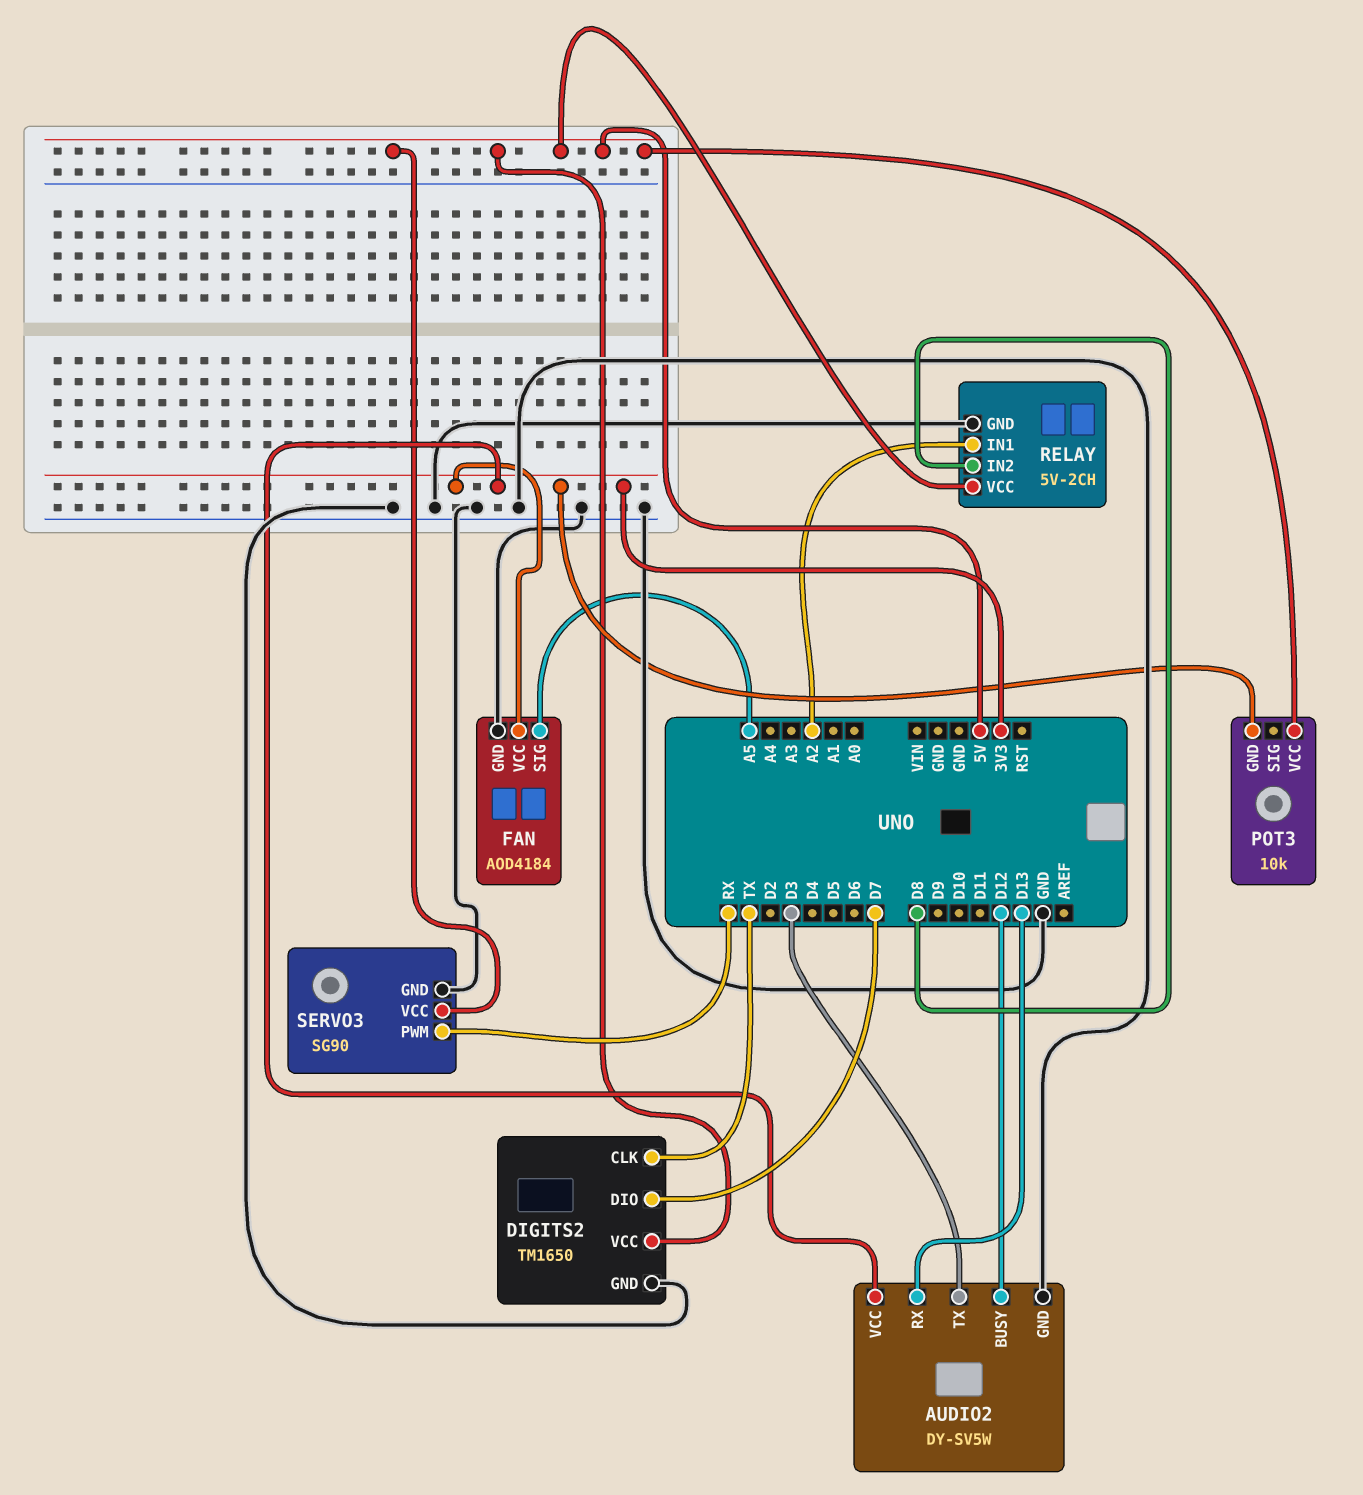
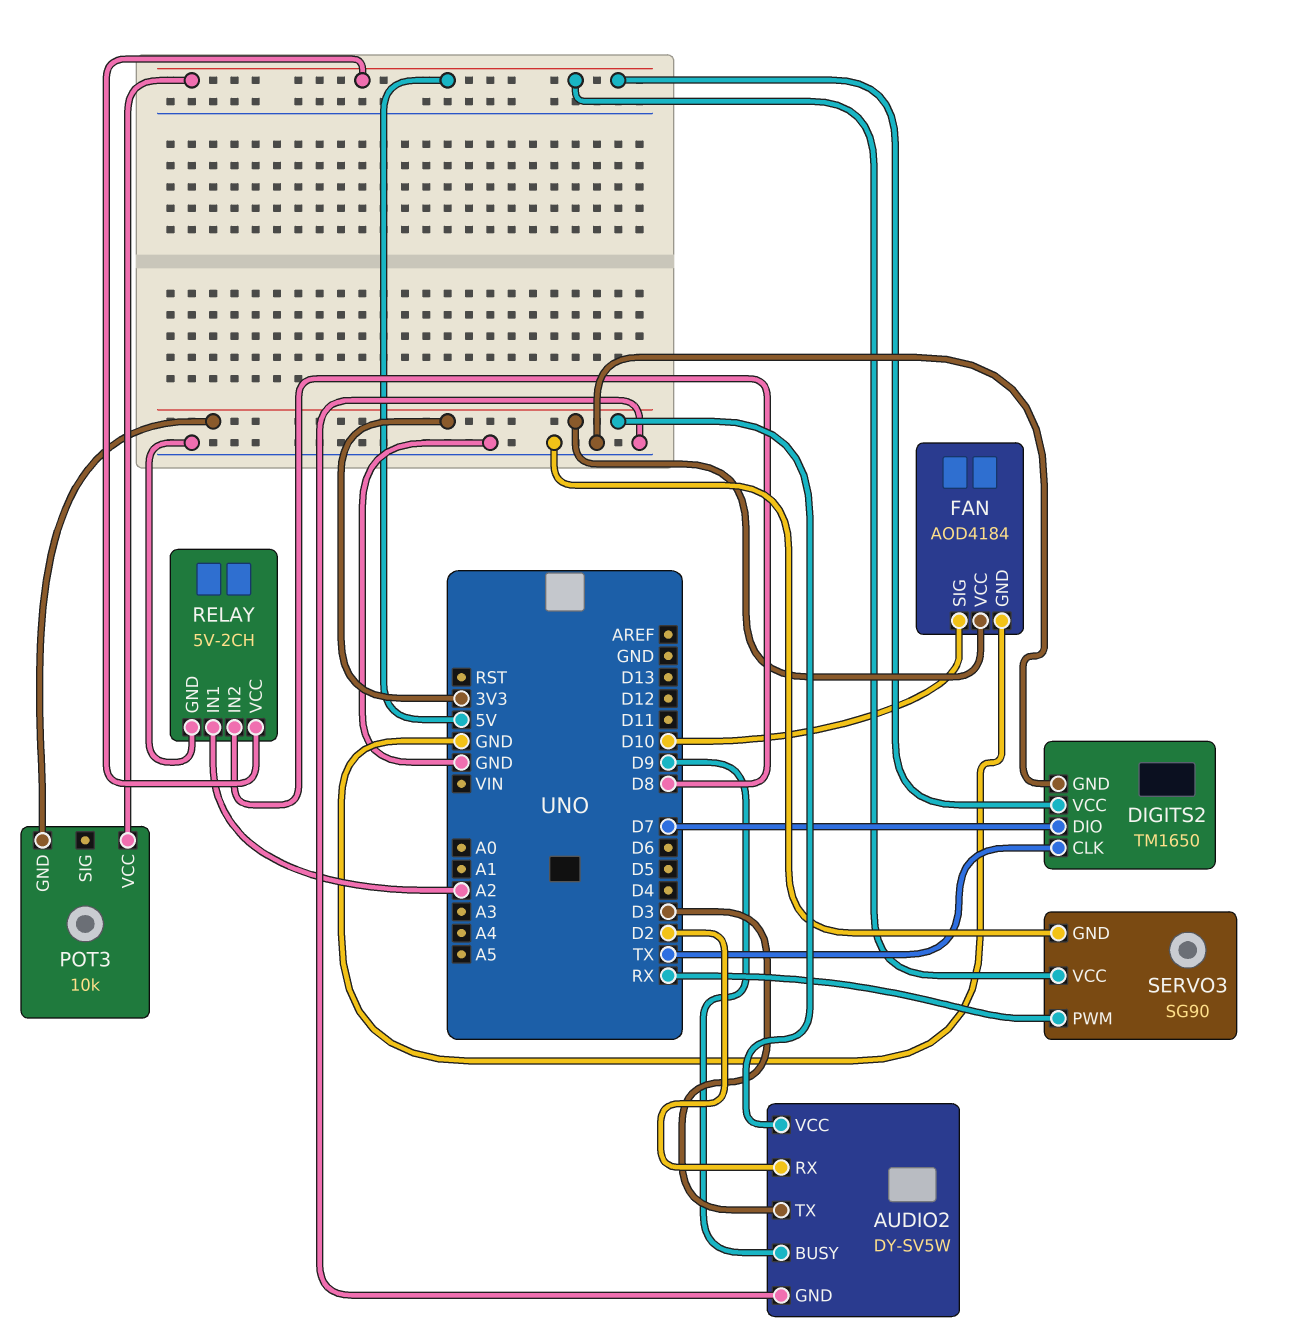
AUDIO2 pin BUSY: D12 -> D9
AUDIO2 pin RX: D13 -> D2
FAN pin SIG: A5 -> D10

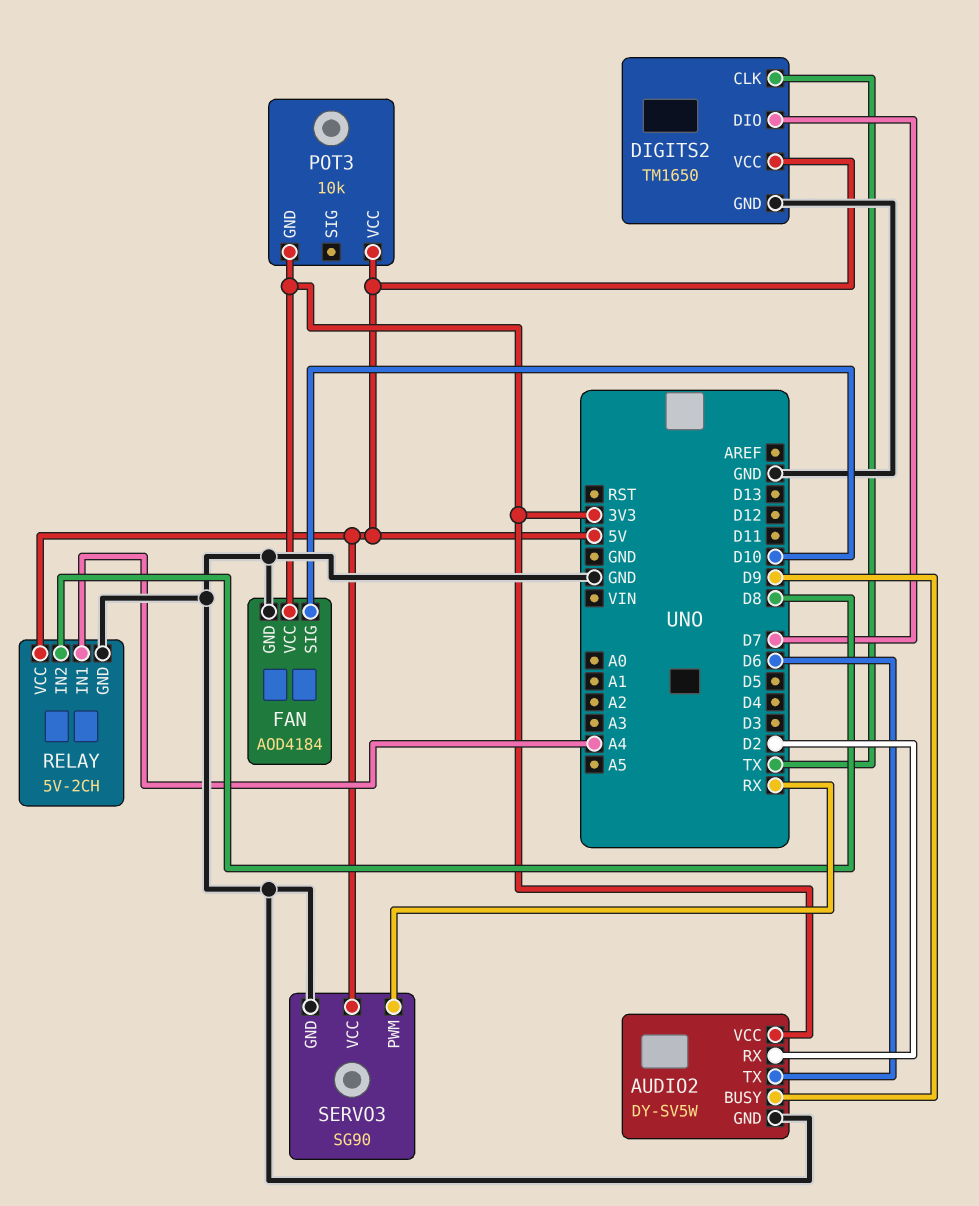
AUDIO2 pin TX: D3 -> D6
RELAY pin IN1: A2 -> A4

